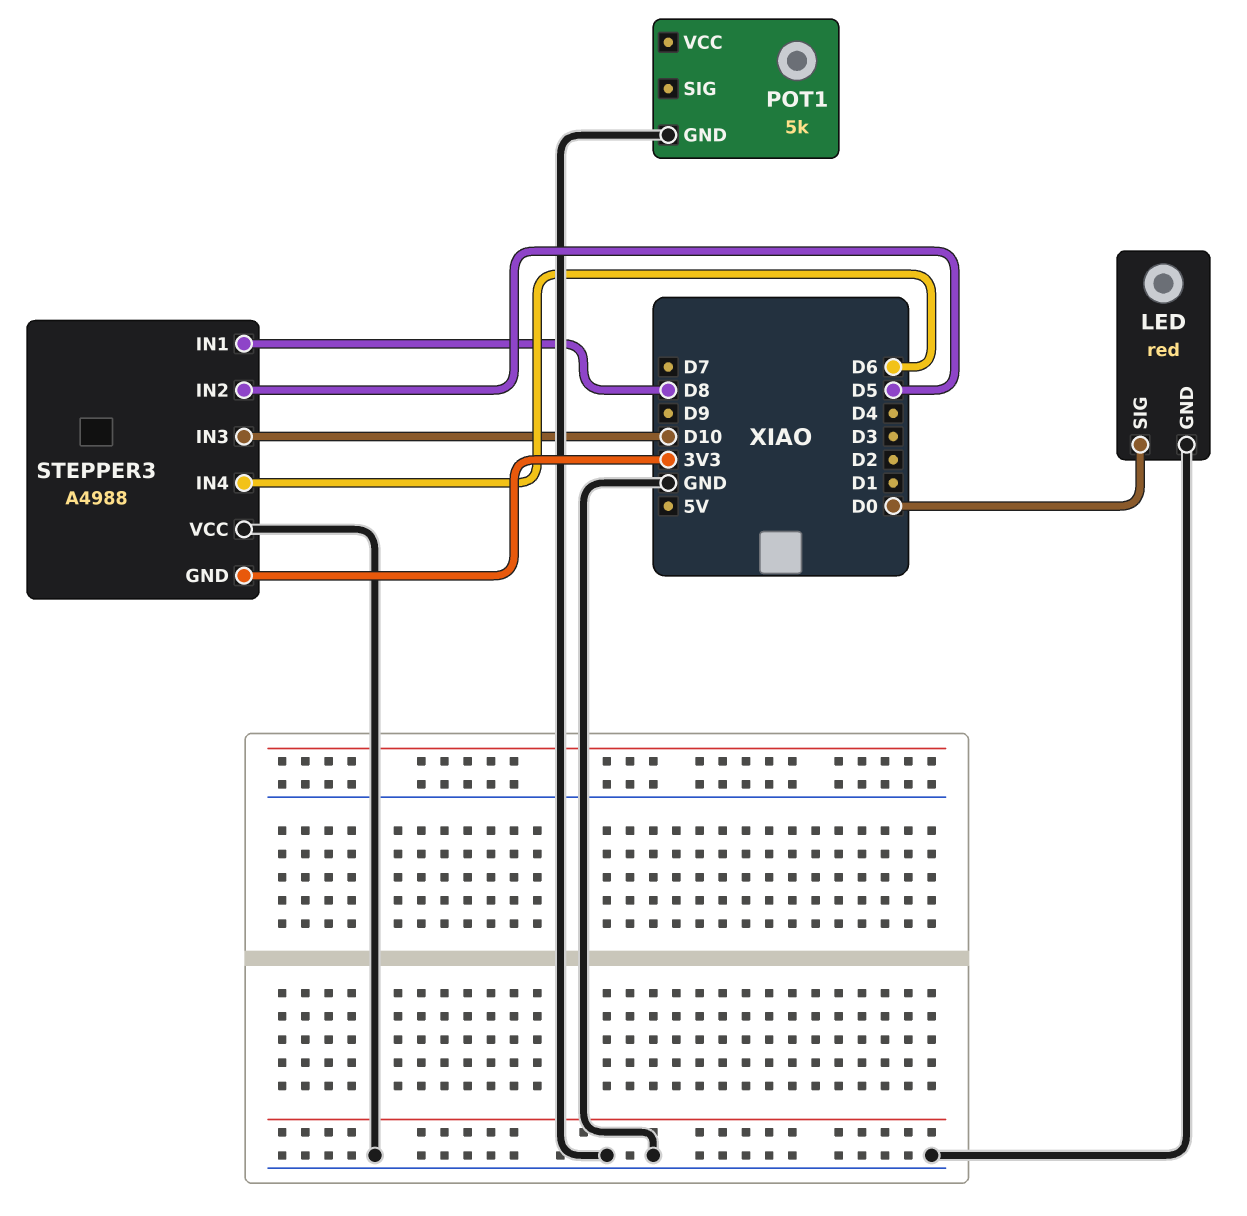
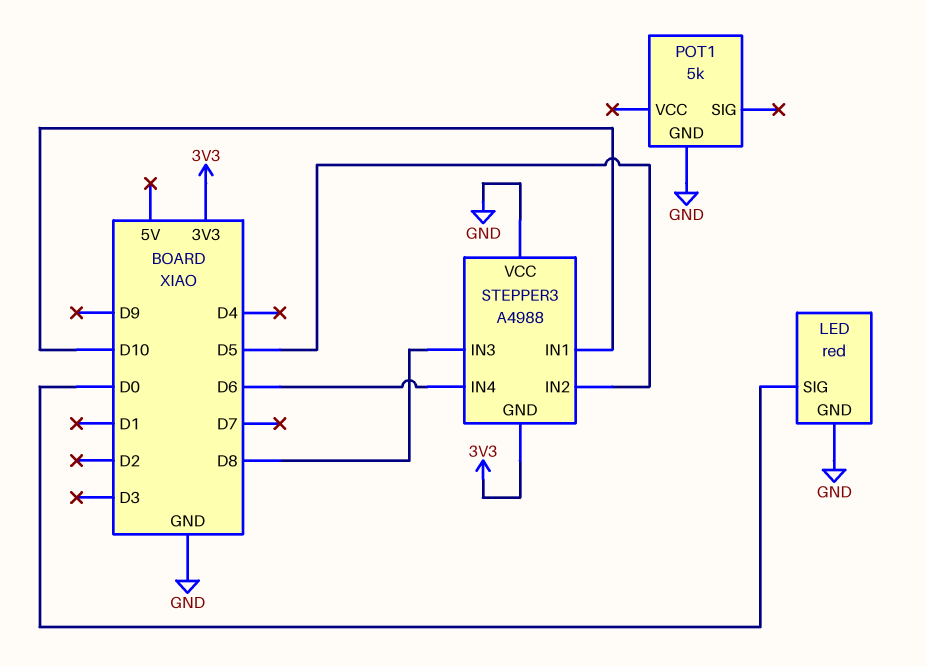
STEPPER3 pin IN1: D8 -> D10
STEPPER3 pin IN3: D10 -> D8

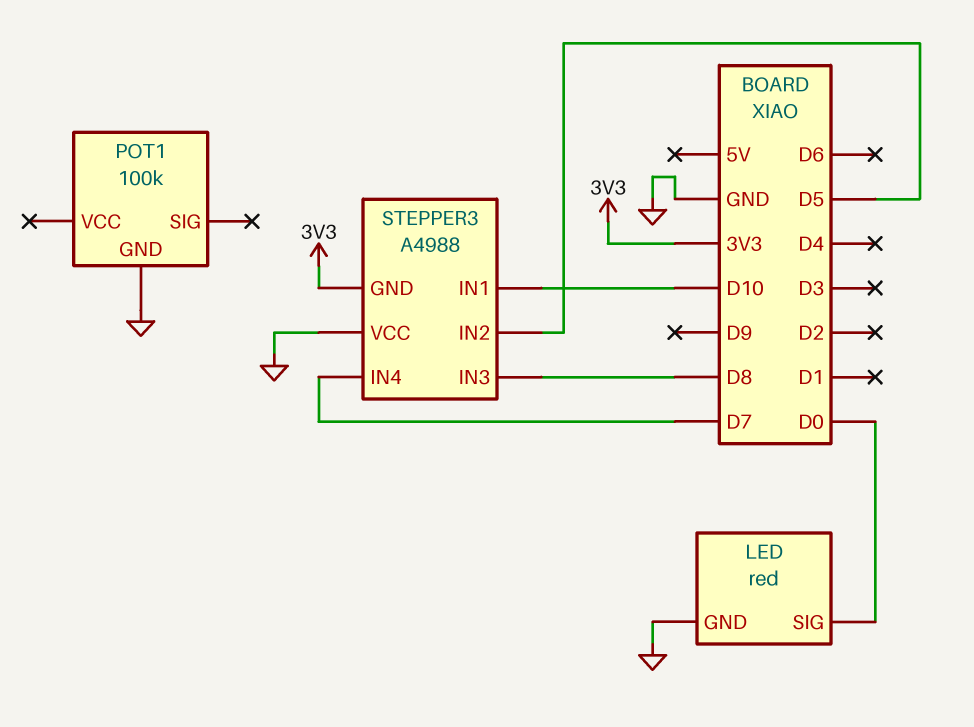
POT1: 5k -> 100k
STEPPER3 pin IN4: D6 -> D7

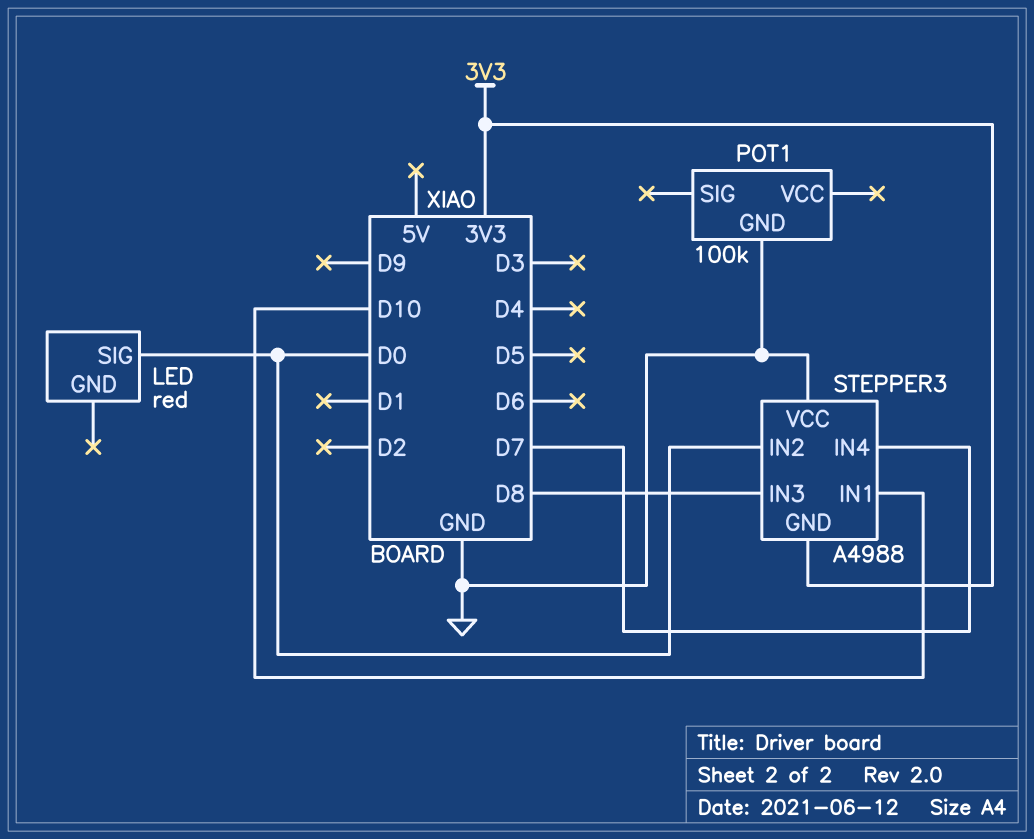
LED pin GND: GND -> none
STEPPER3 pin IN2: D5 -> D0

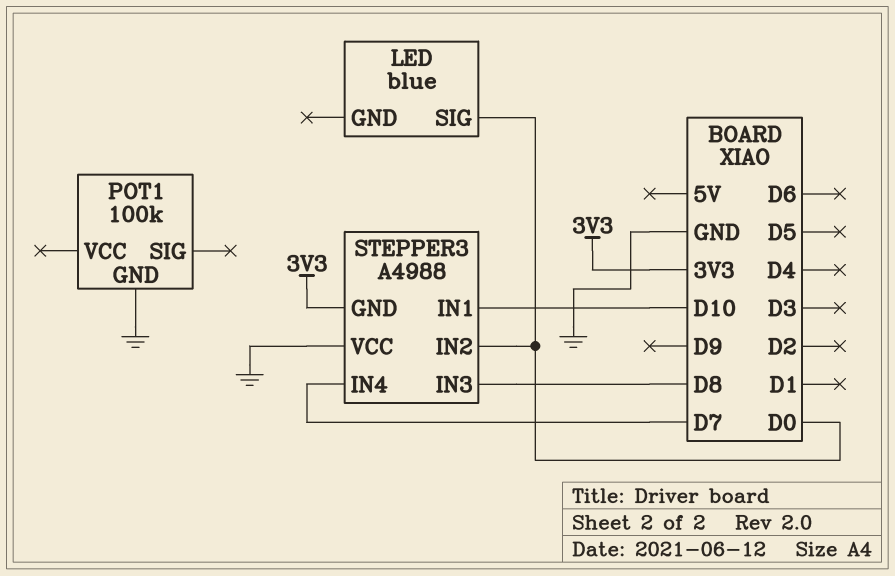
LED: red -> blue

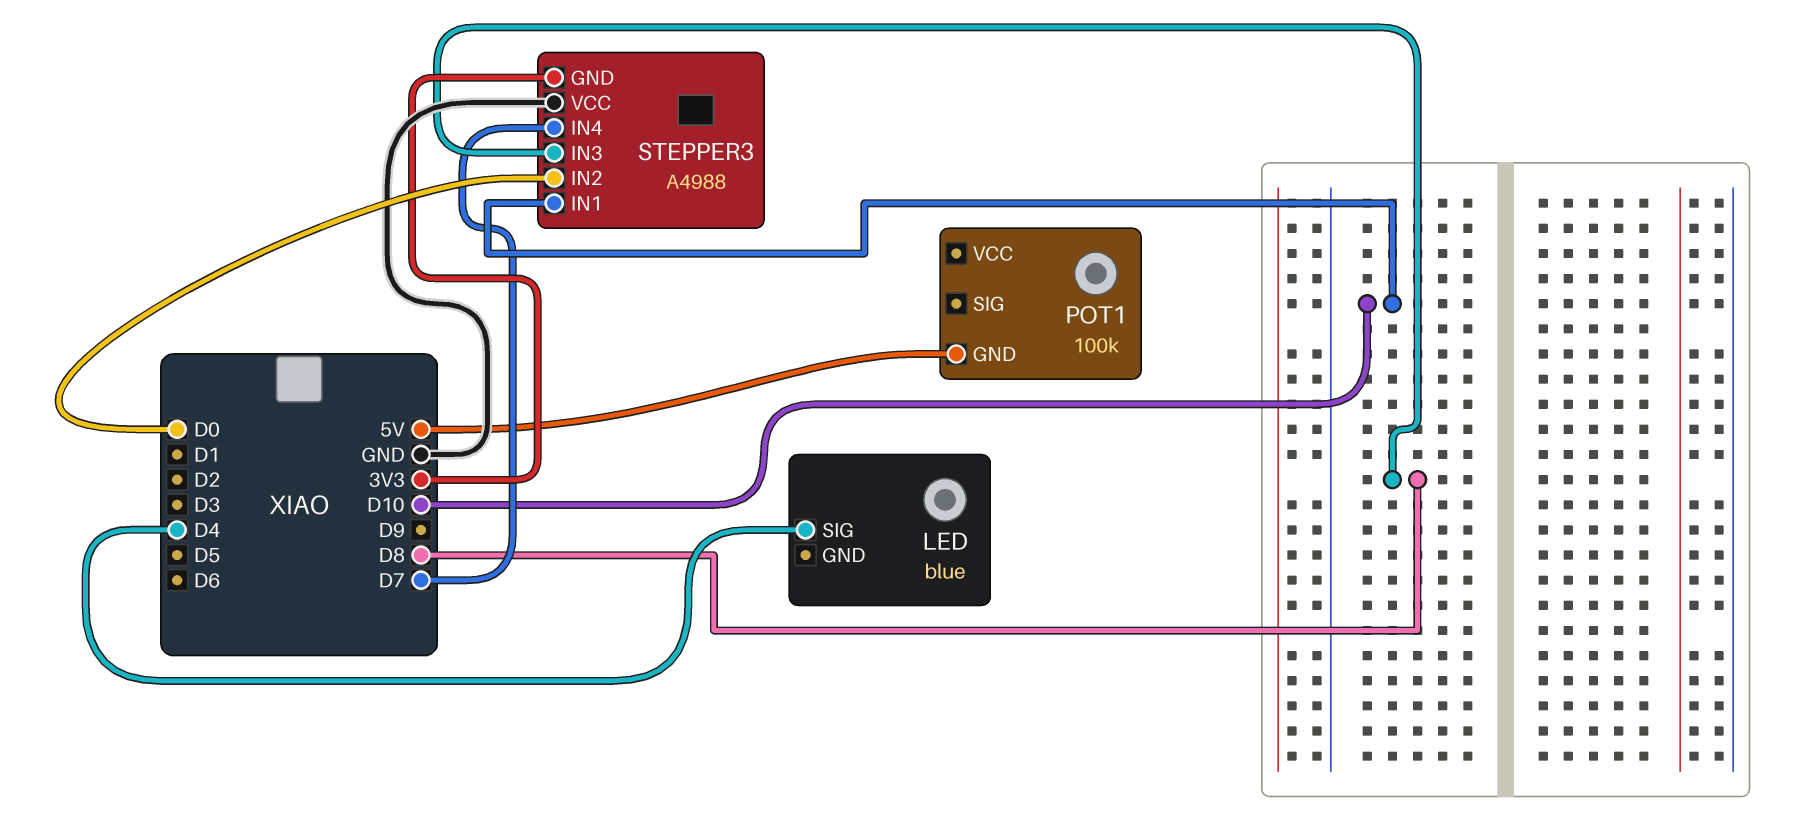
LED pin SIG: D0 -> D4
POT1 pin GND: GND -> 5V

